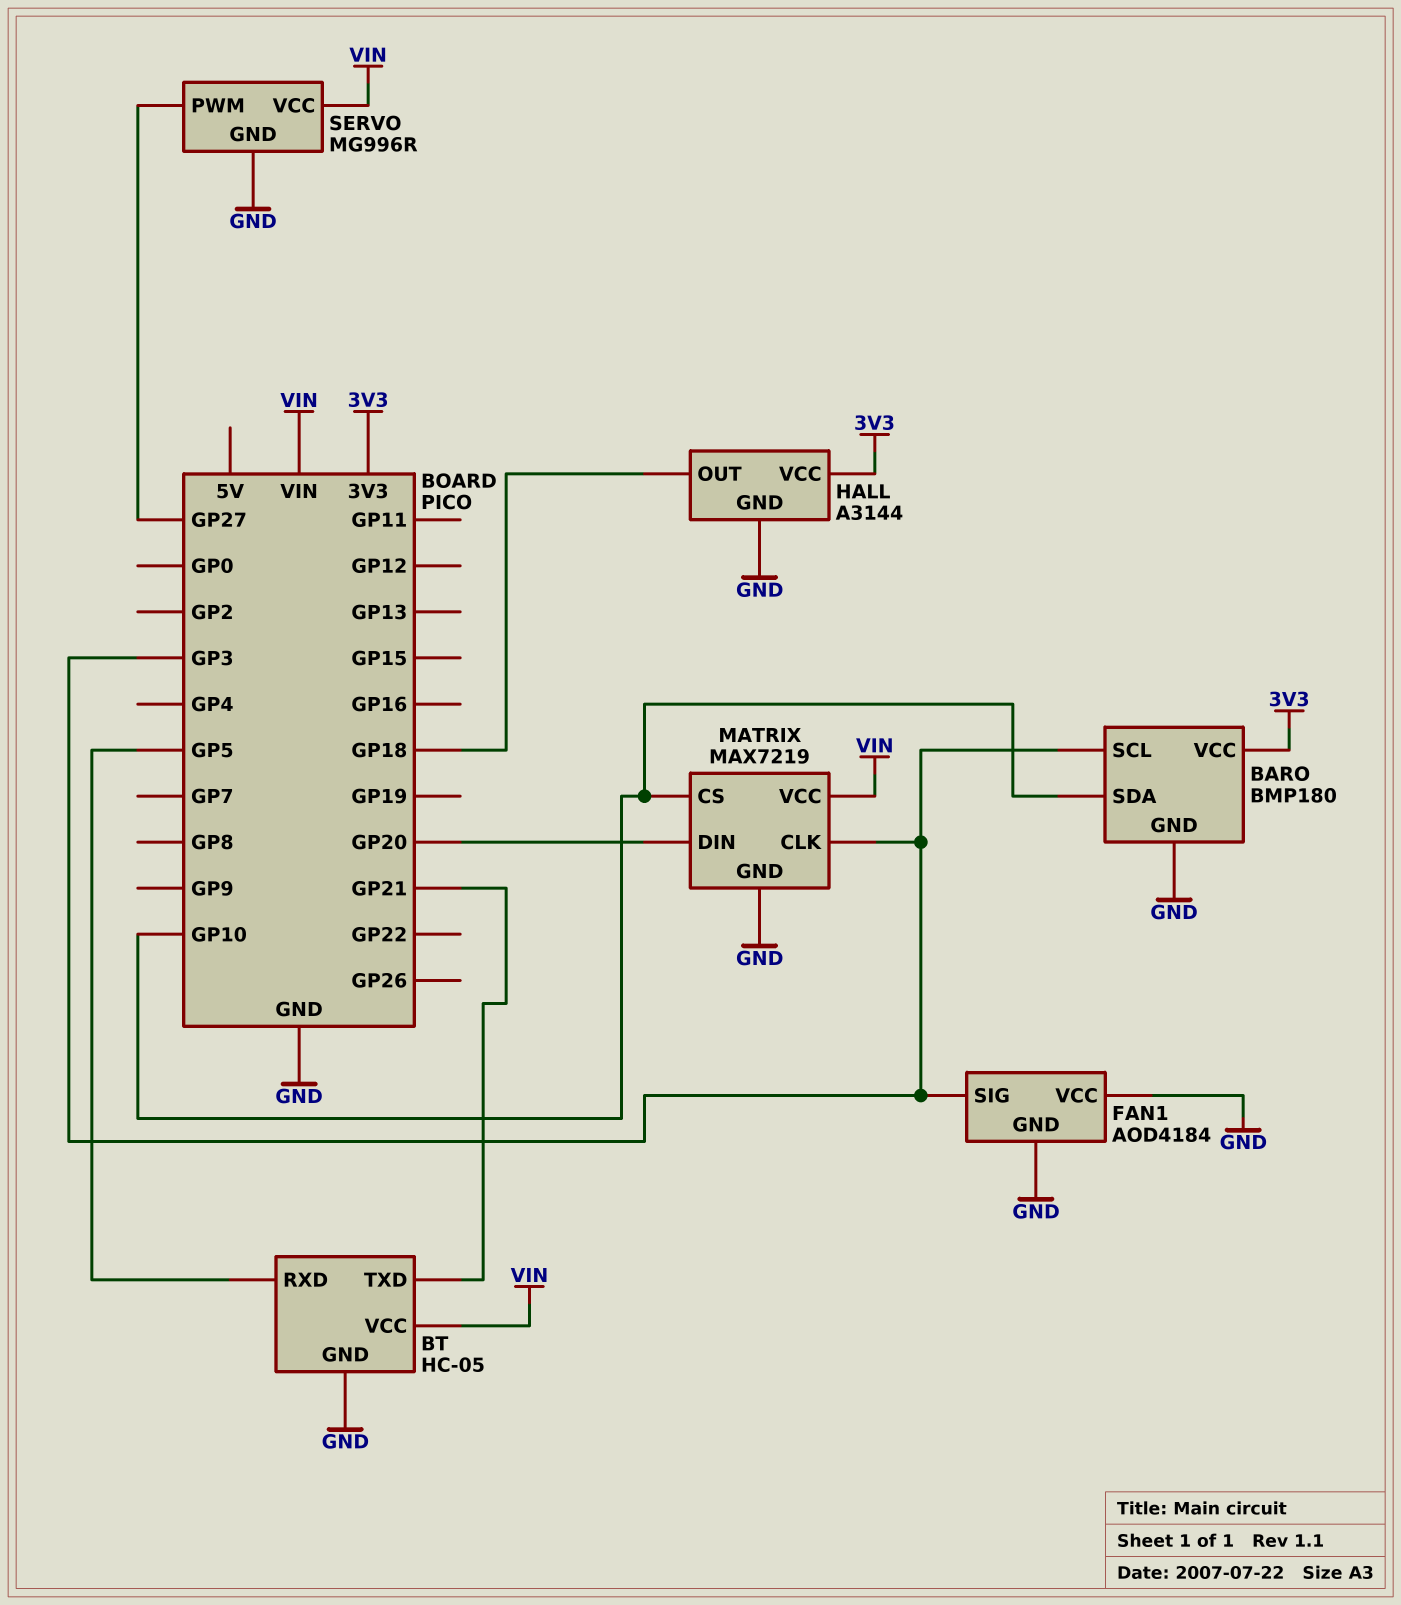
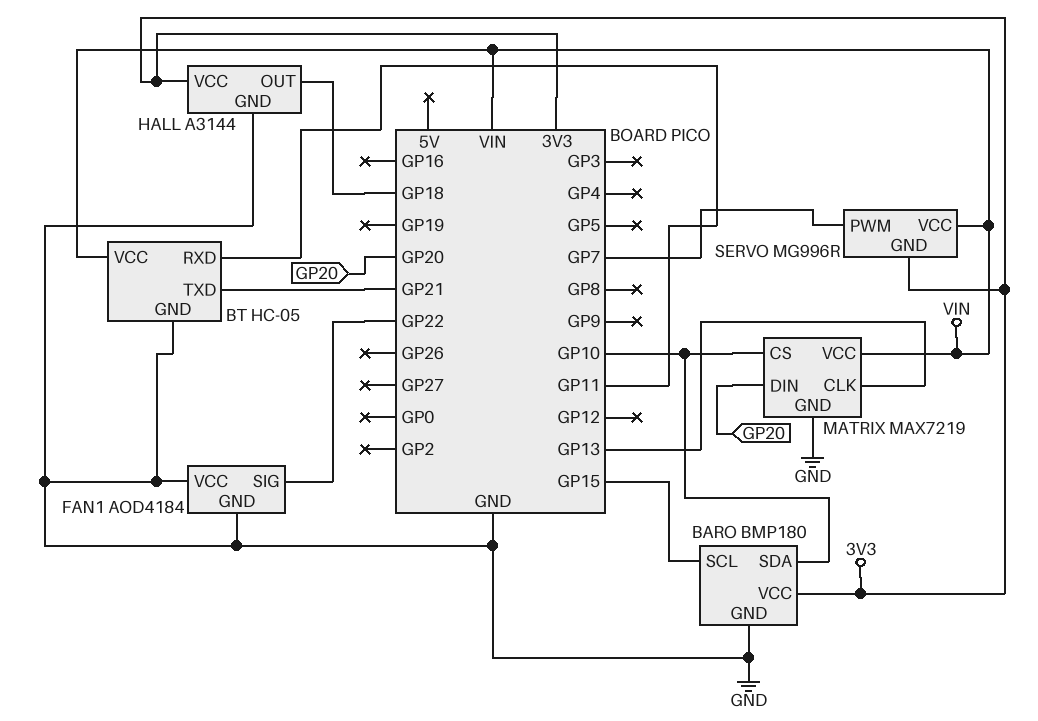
BARO pin SCL: GP3 -> GP15
BT pin RXD: GP5 -> GP11
FAN1 pin SIG: GP3 -> GP22
MATRIX pin CLK: GP3 -> GP13
SERVO pin GND: GND -> 3V3
SERVO pin PWM: GP27 -> GP7

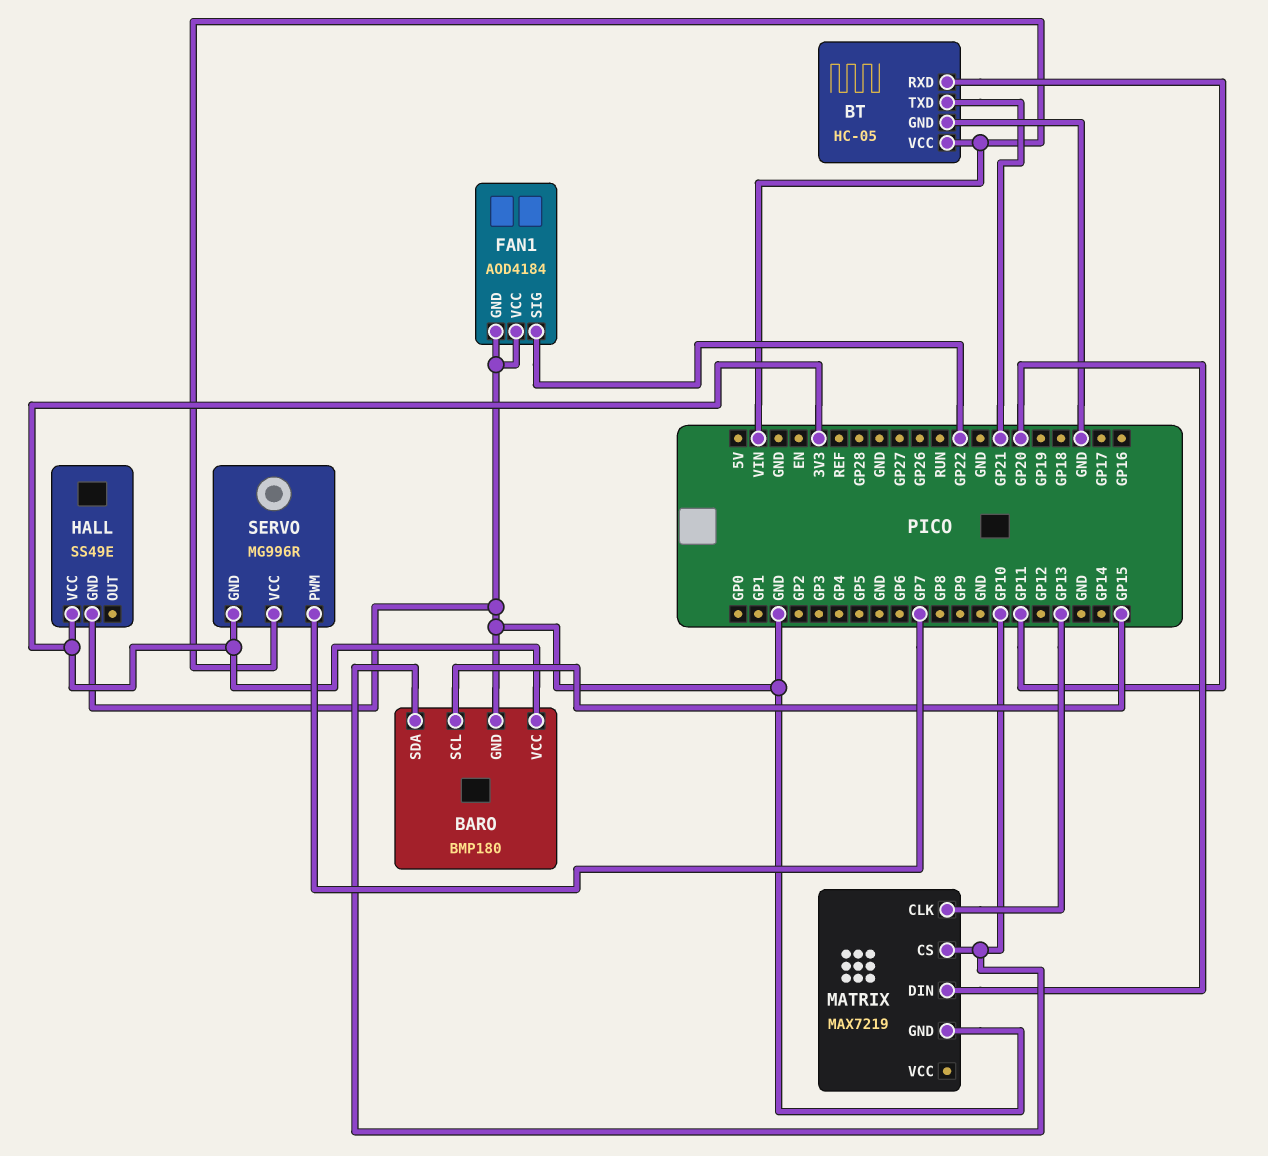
HALL: A3144 -> SS49E
HALL pin OUT: GP18 -> none
MATRIX pin VCC: VIN -> none

